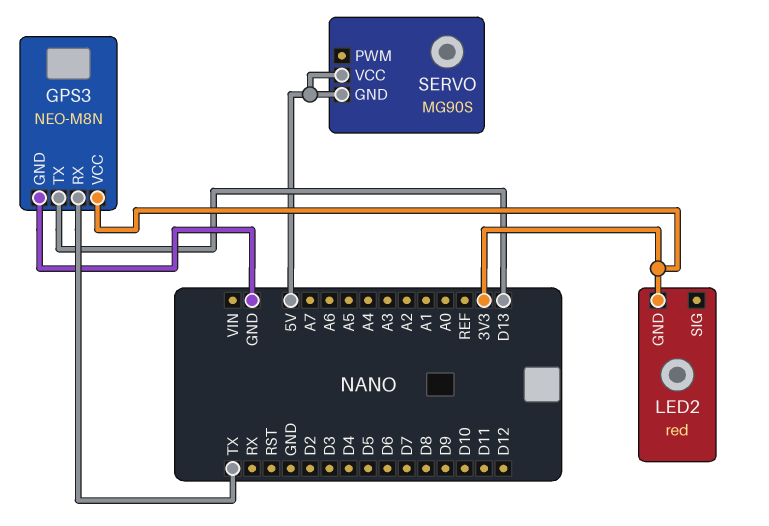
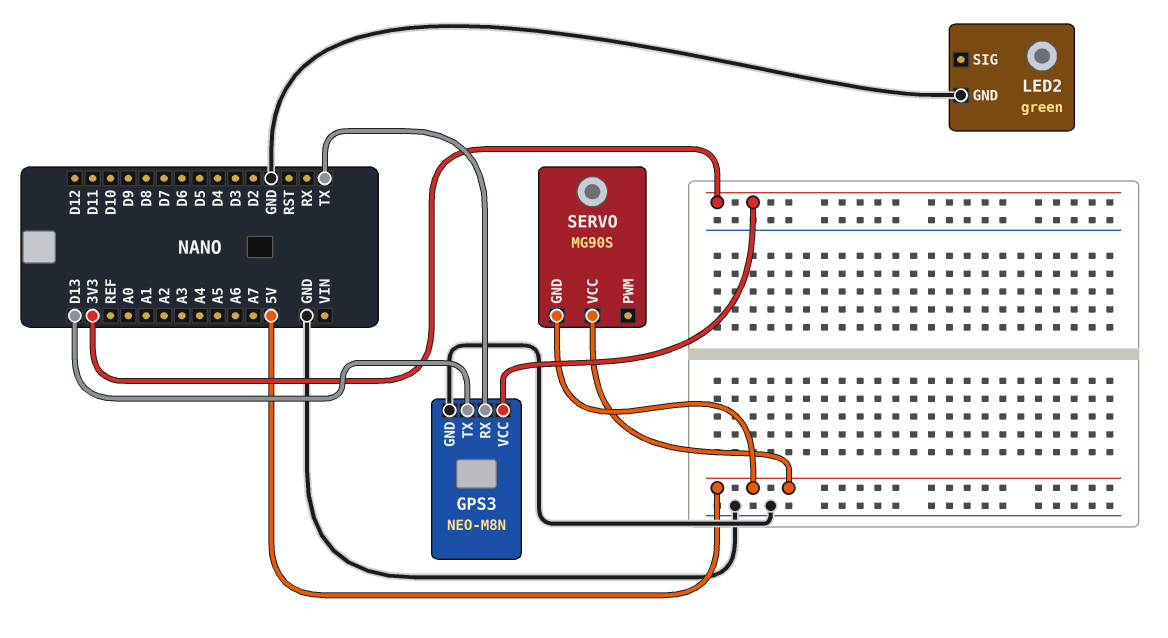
LED2: red -> green
LED2 pin GND: 3V3 -> GND

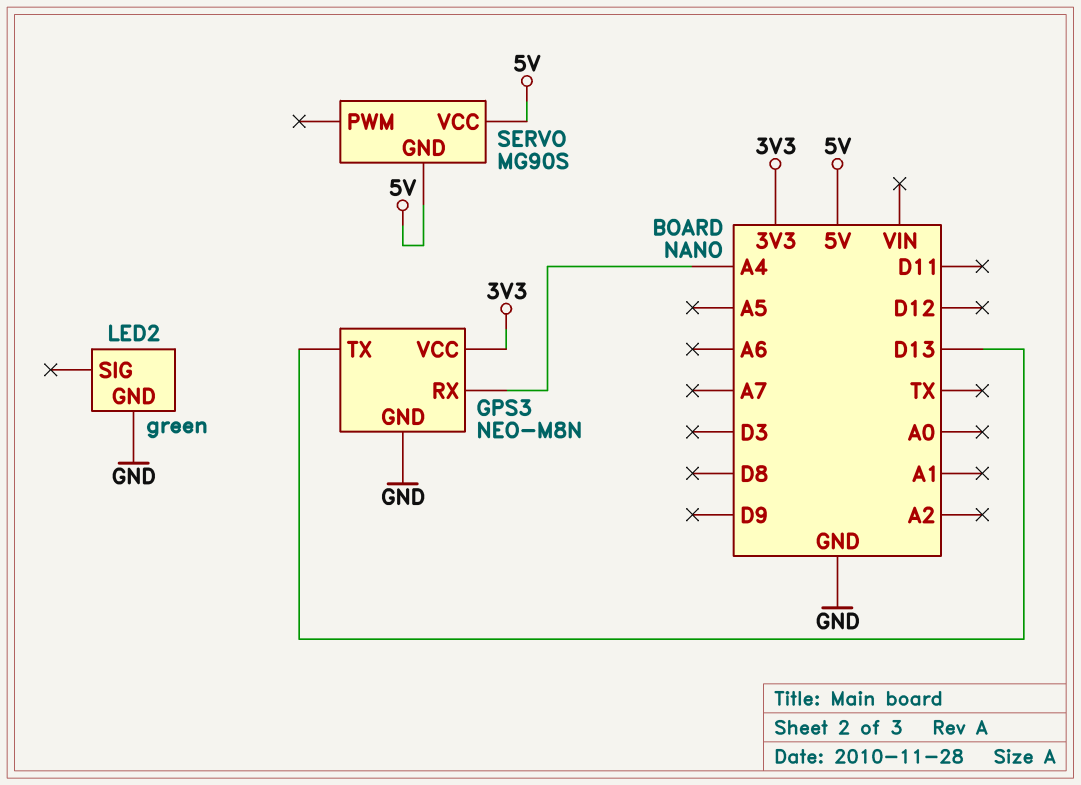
GPS3 pin RX: TX -> A4

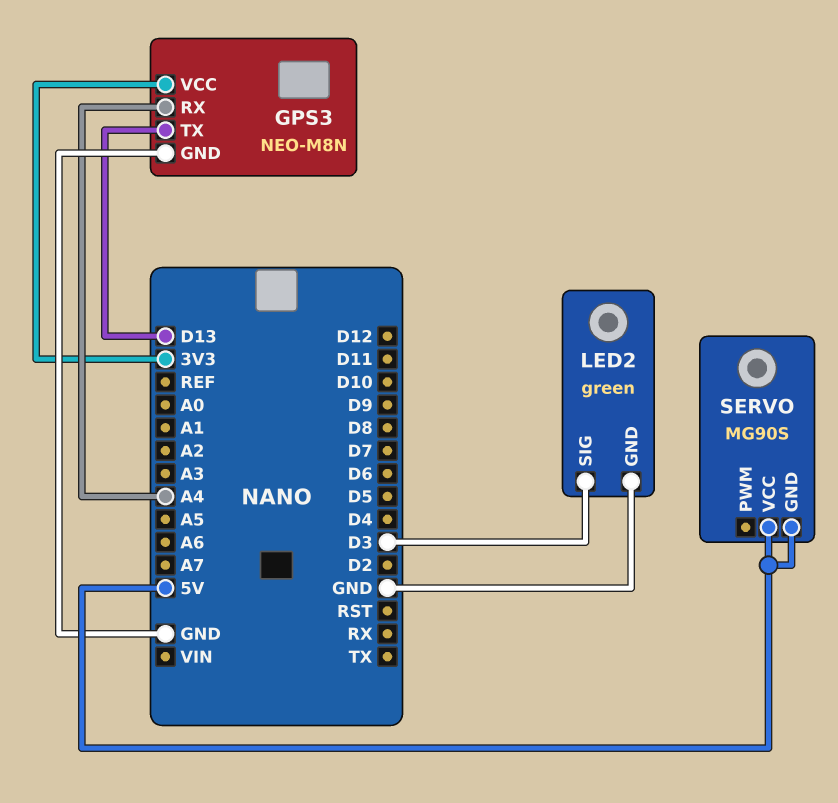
LED2 pin SIG: none -> D3

